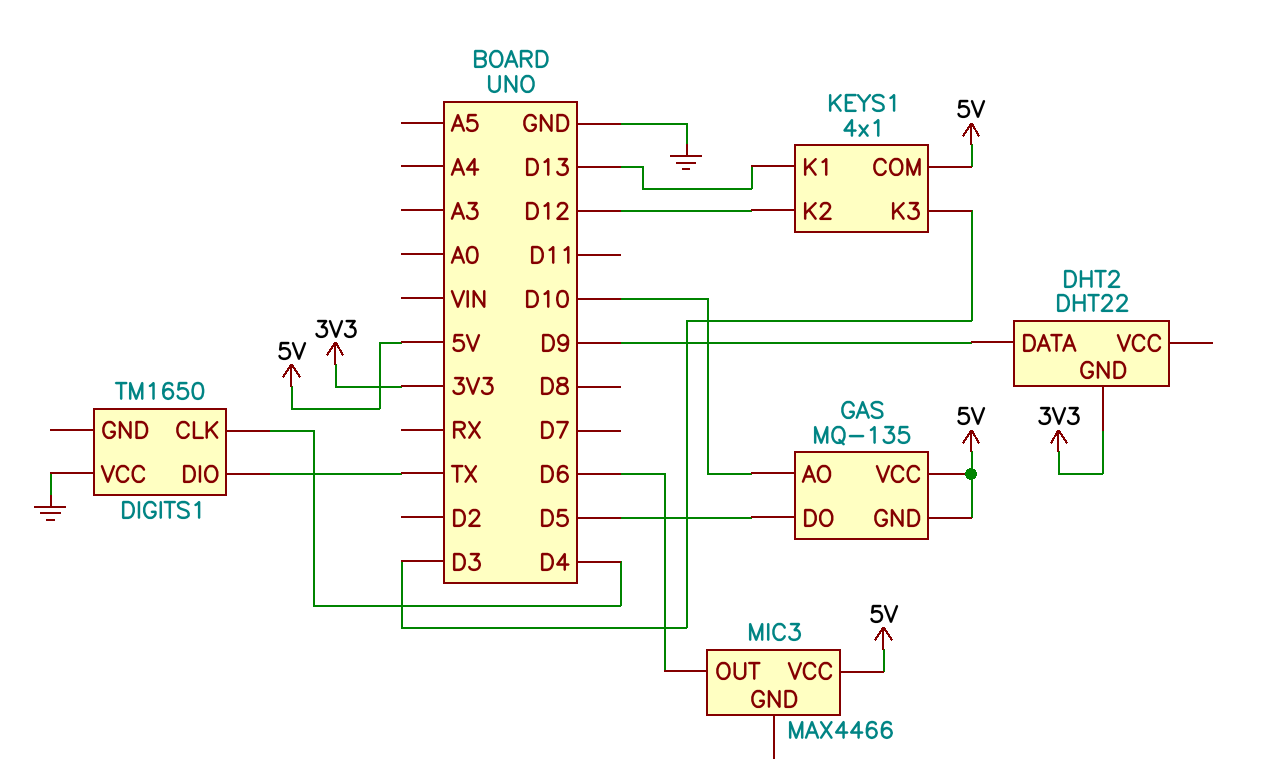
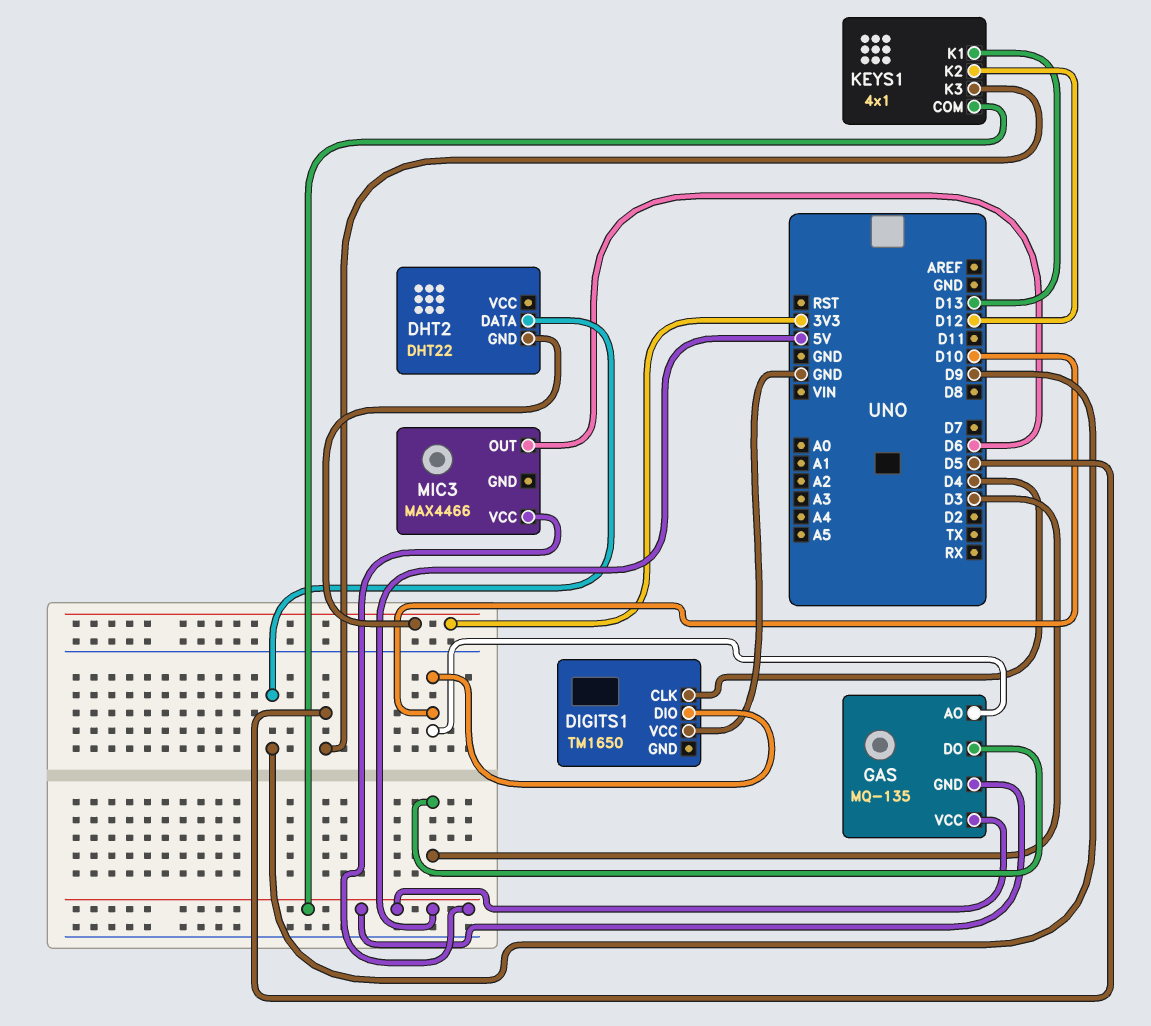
DIGITS1 pin DIO: TX -> D10
GAS pin DO: D5 -> D3
KEYS1 pin K3: D3 -> D5

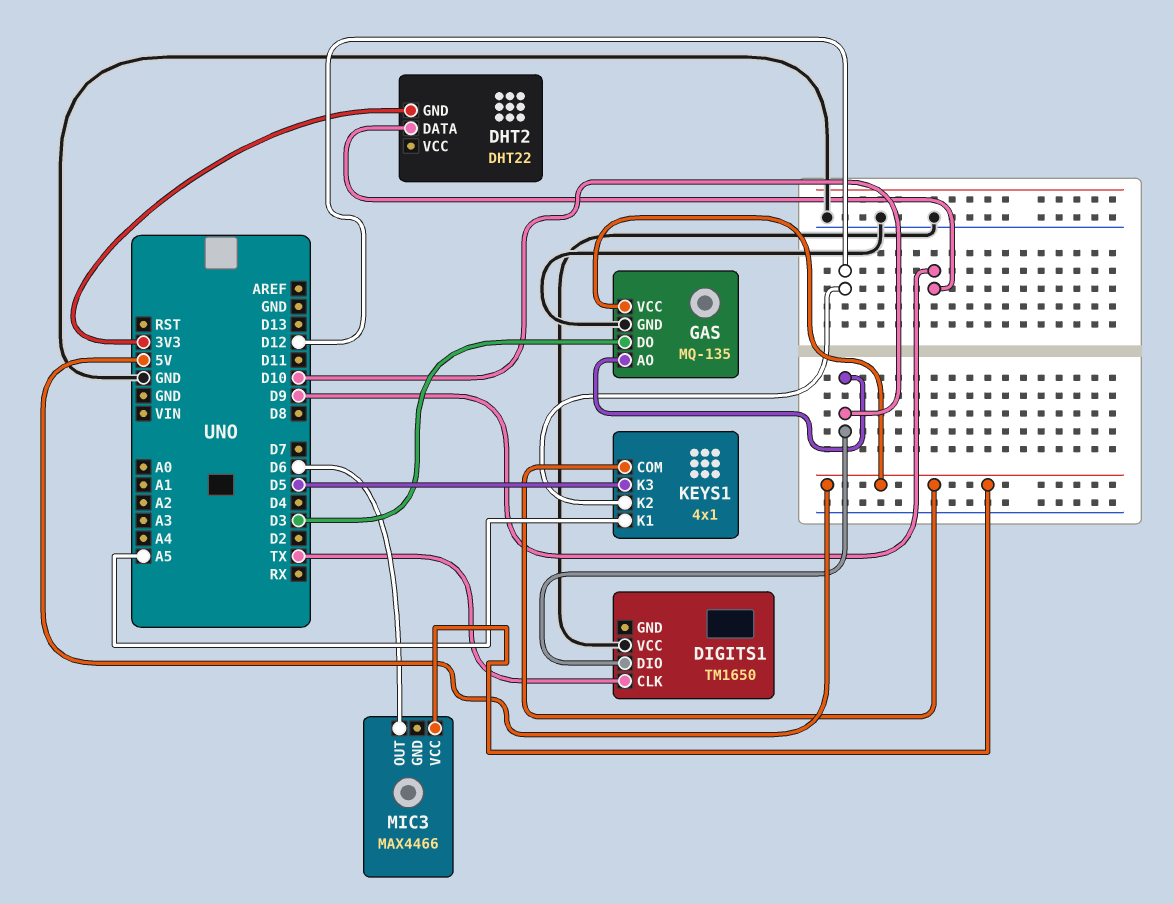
DIGITS1 pin CLK: D4 -> TX
GAS pin GND: 5V -> GND
KEYS1 pin K1: D13 -> A5

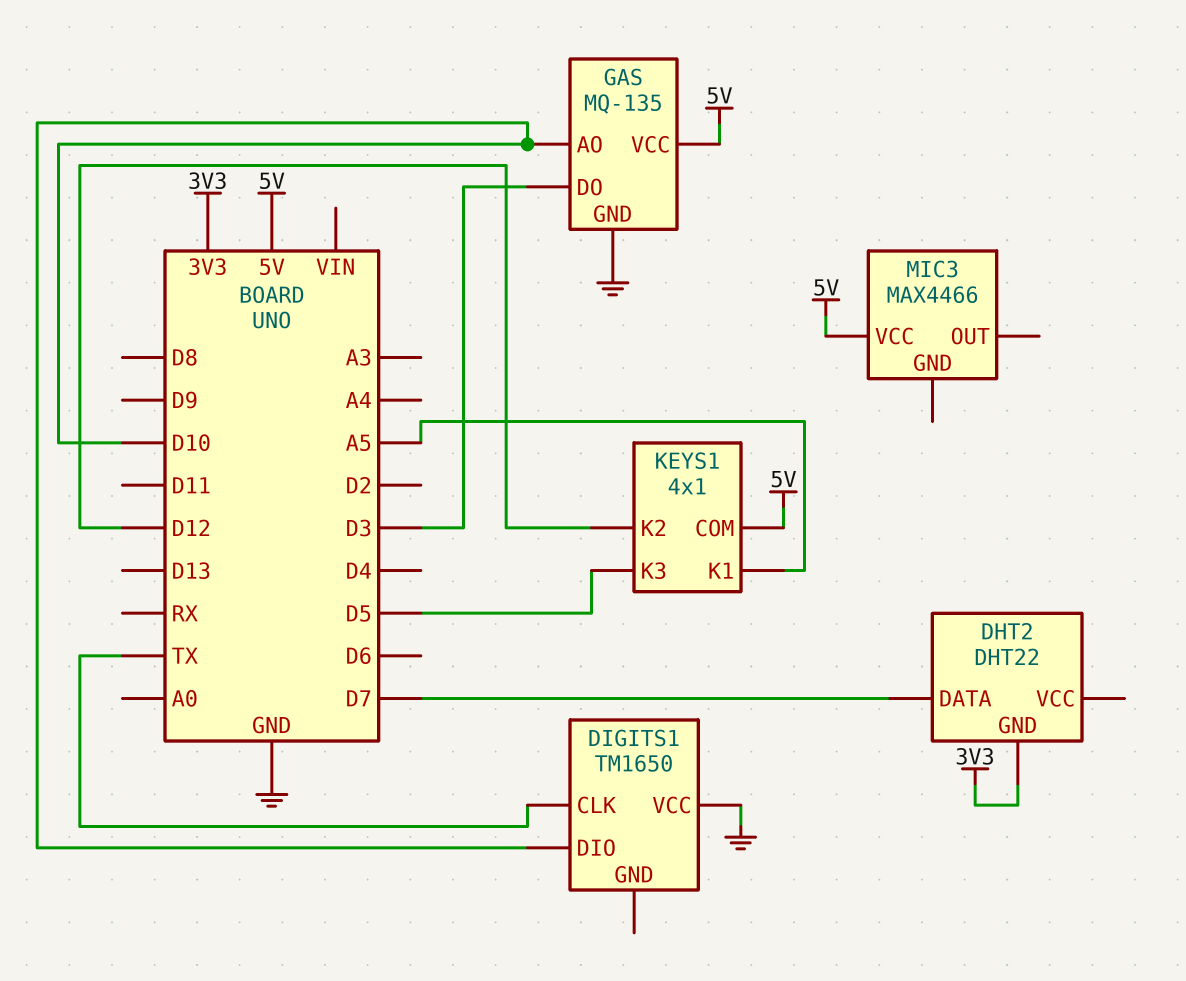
DHT2 pin DATA: D9 -> D7
MIC3 pin OUT: D6 -> none

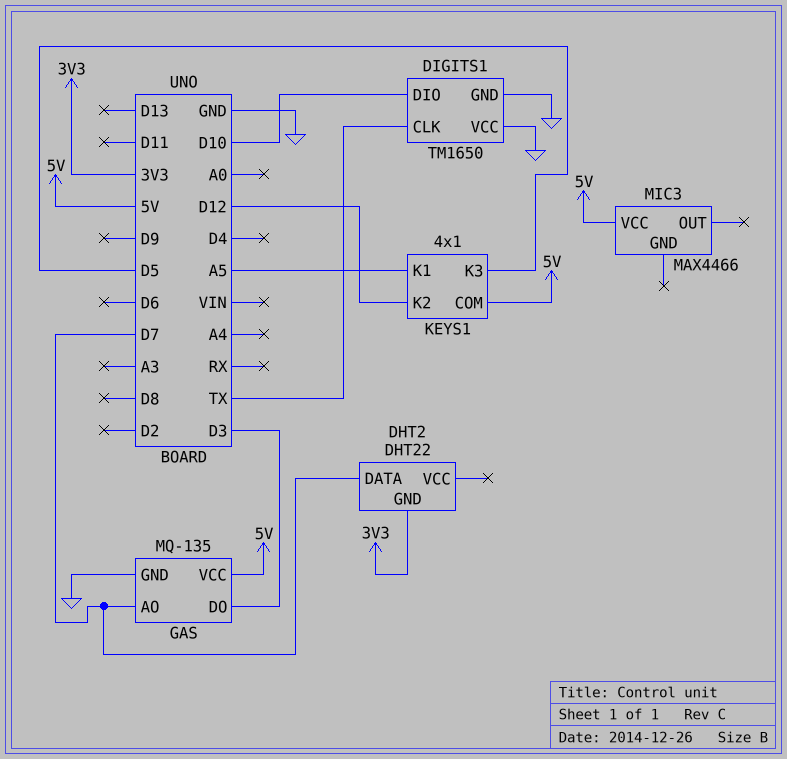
DIGITS1 pin GND: none -> GND
GAS pin AO: D10 -> D7

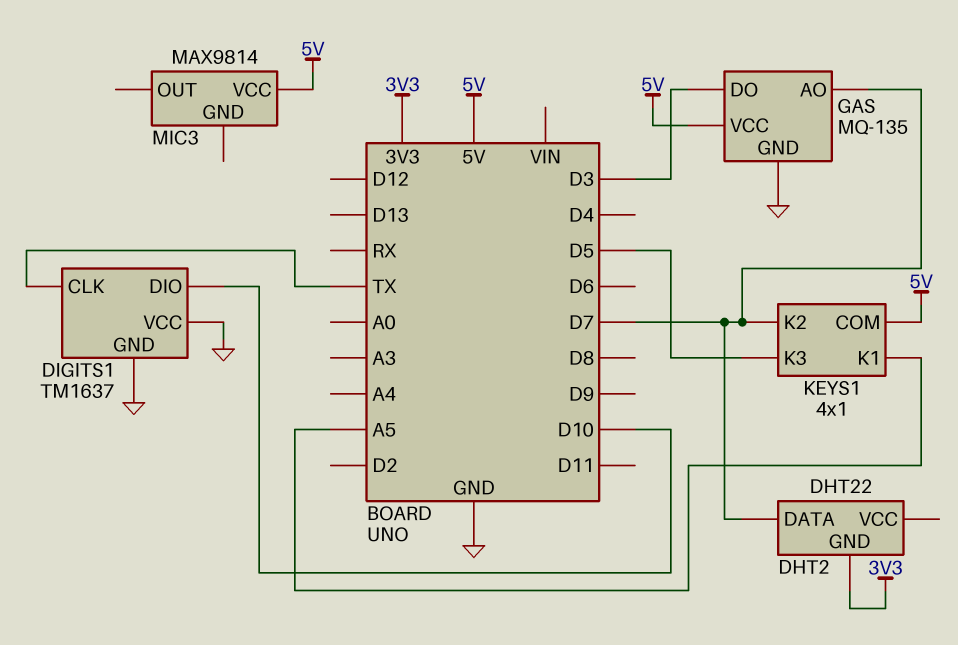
DIGITS1: TM1650 -> TM1637
KEYS1 pin K2: D12 -> D7
MIC3: MAX4466 -> MAX9814

